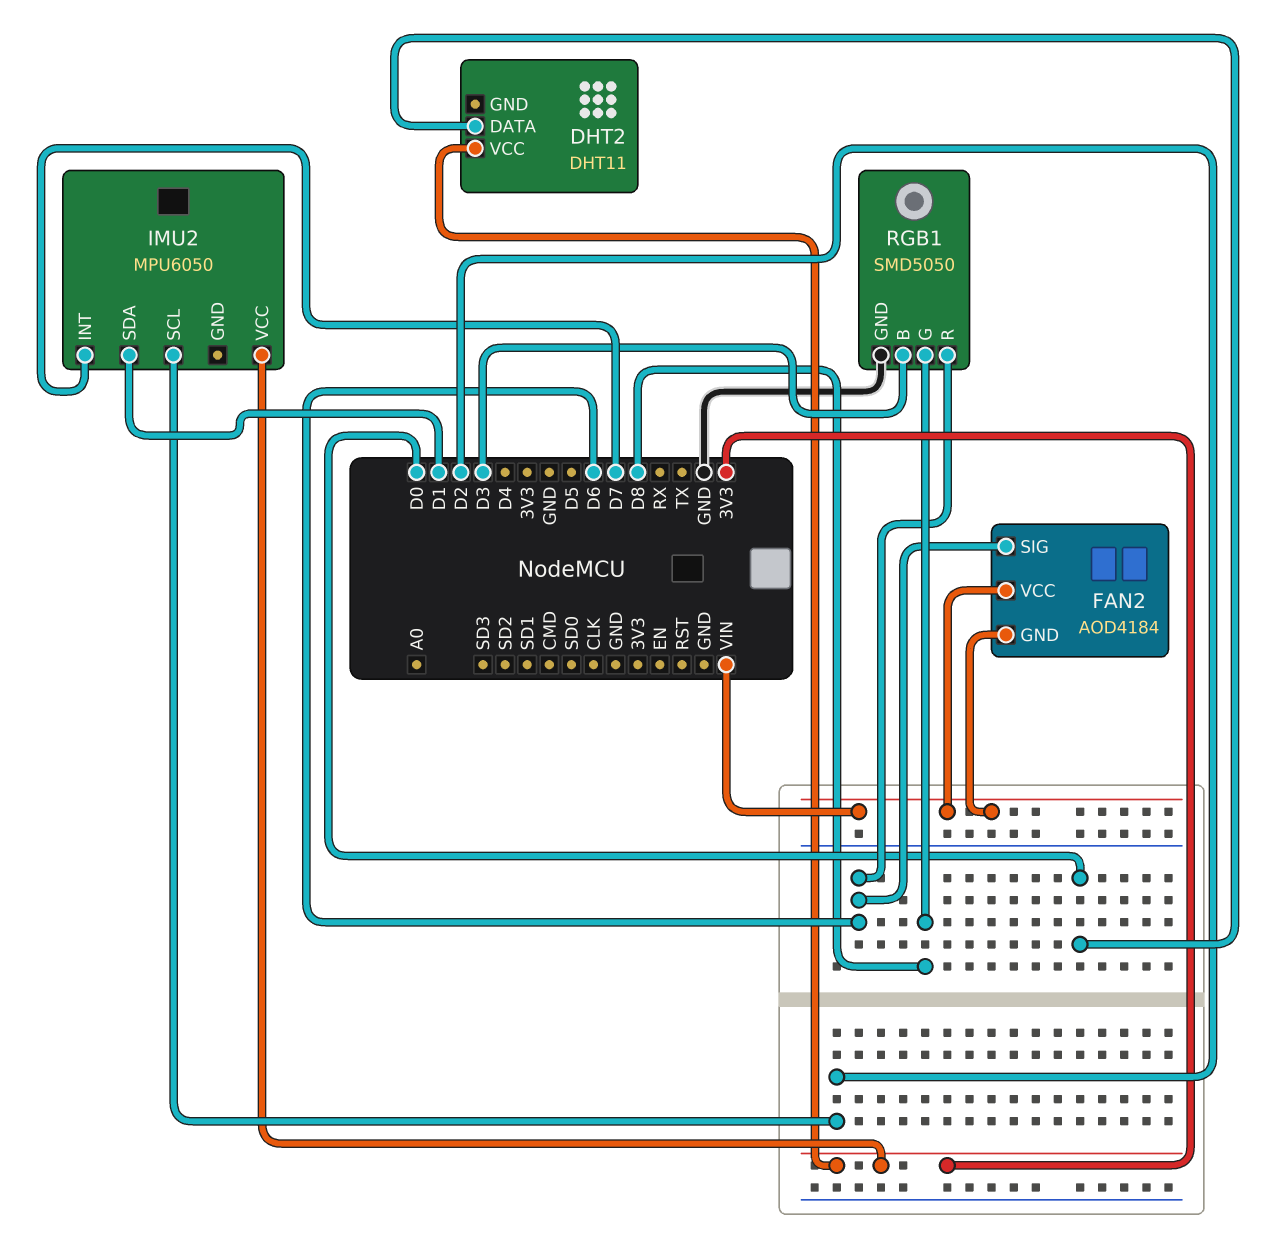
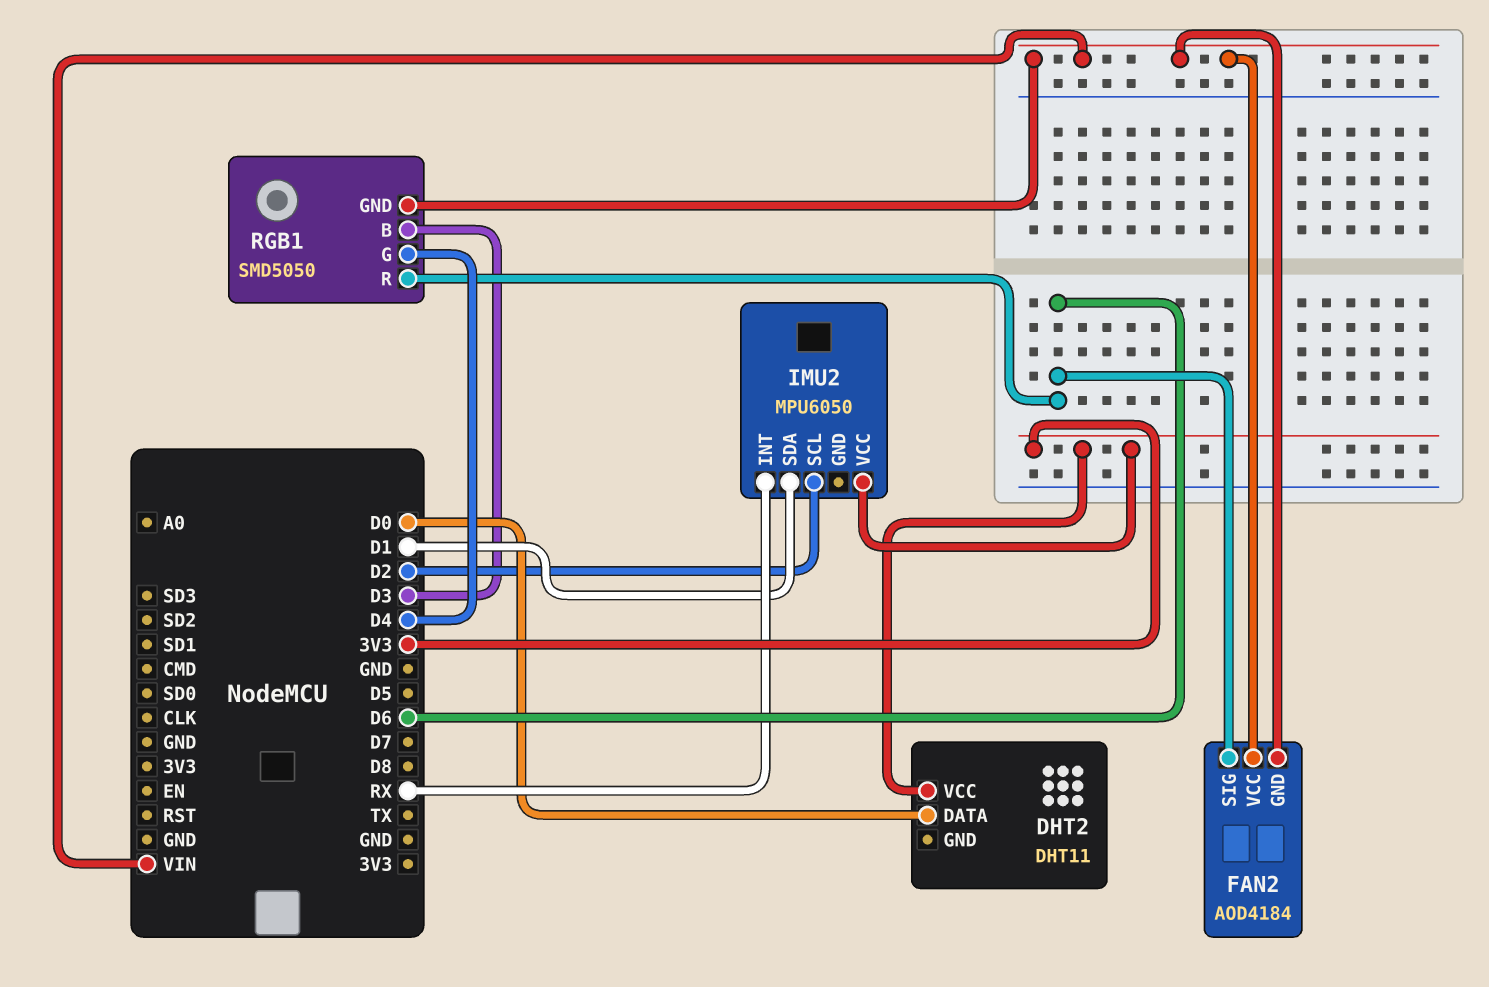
IMU2 pin INT: D7 -> RX
RGB1 pin G: D8 -> D4
RGB1 pin GND: GND -> VIN

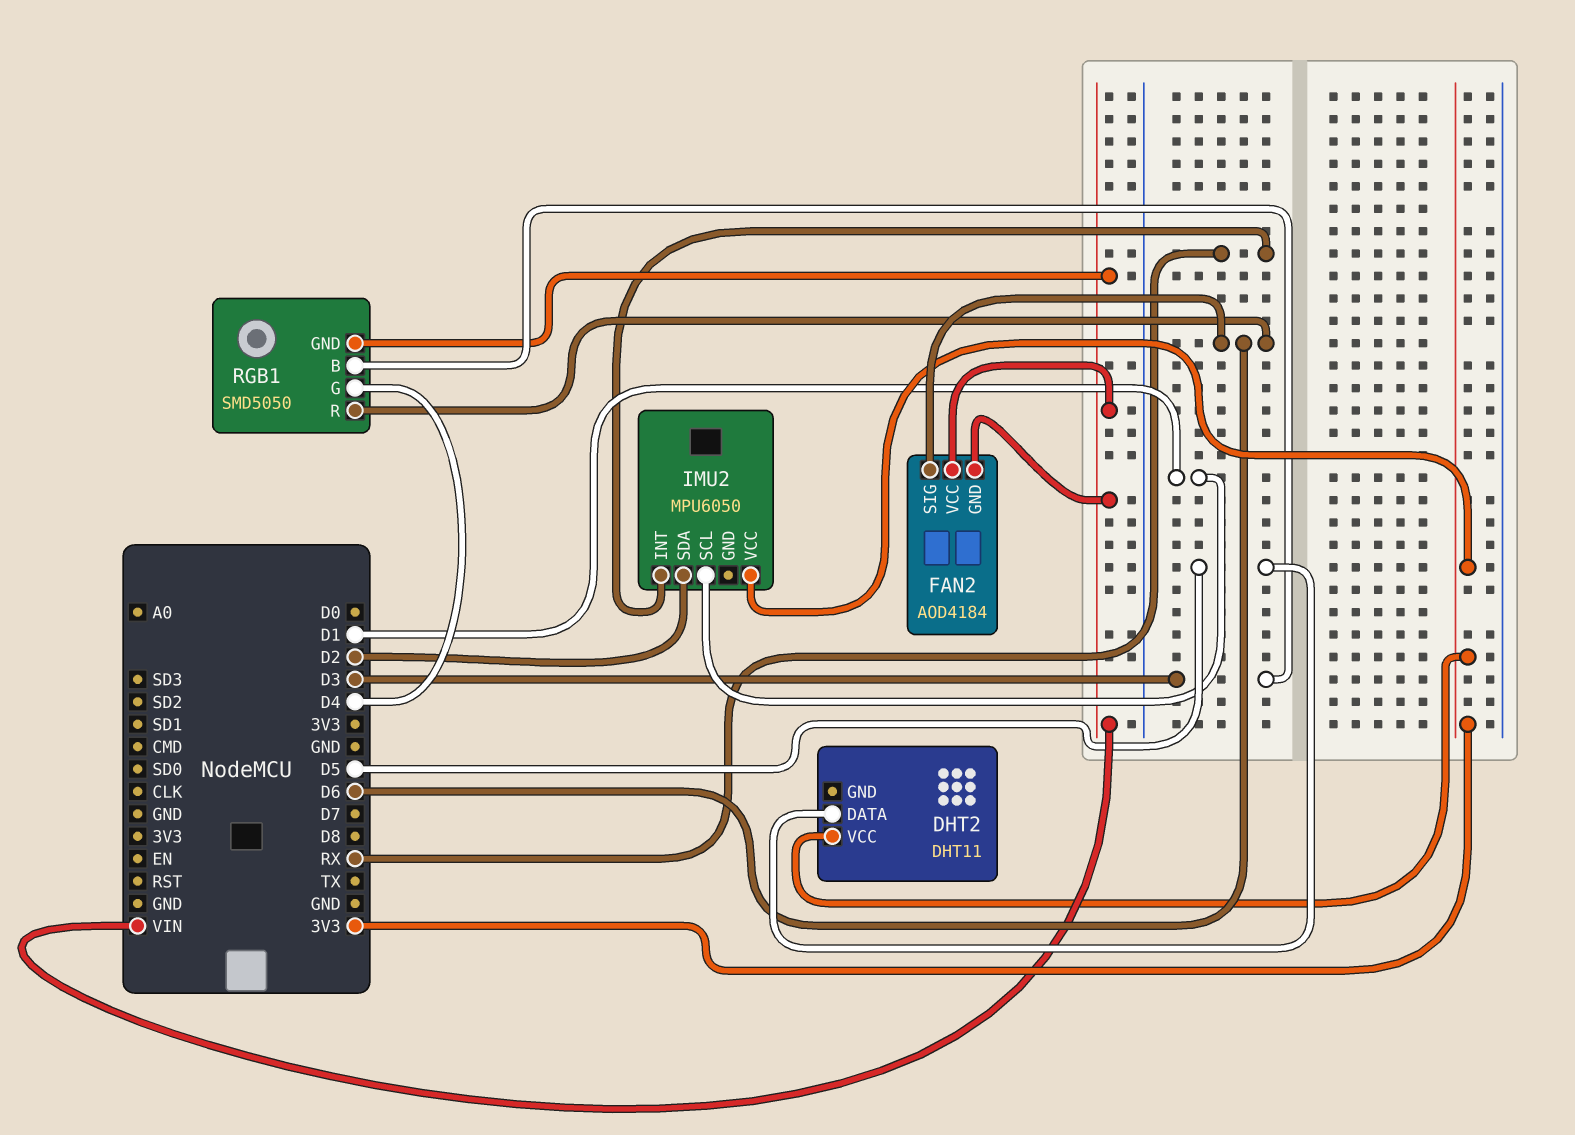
DHT2 pin DATA: D0 -> D5
IMU2 pin SCL: D2 -> D1
IMU2 pin SDA: D1 -> D2

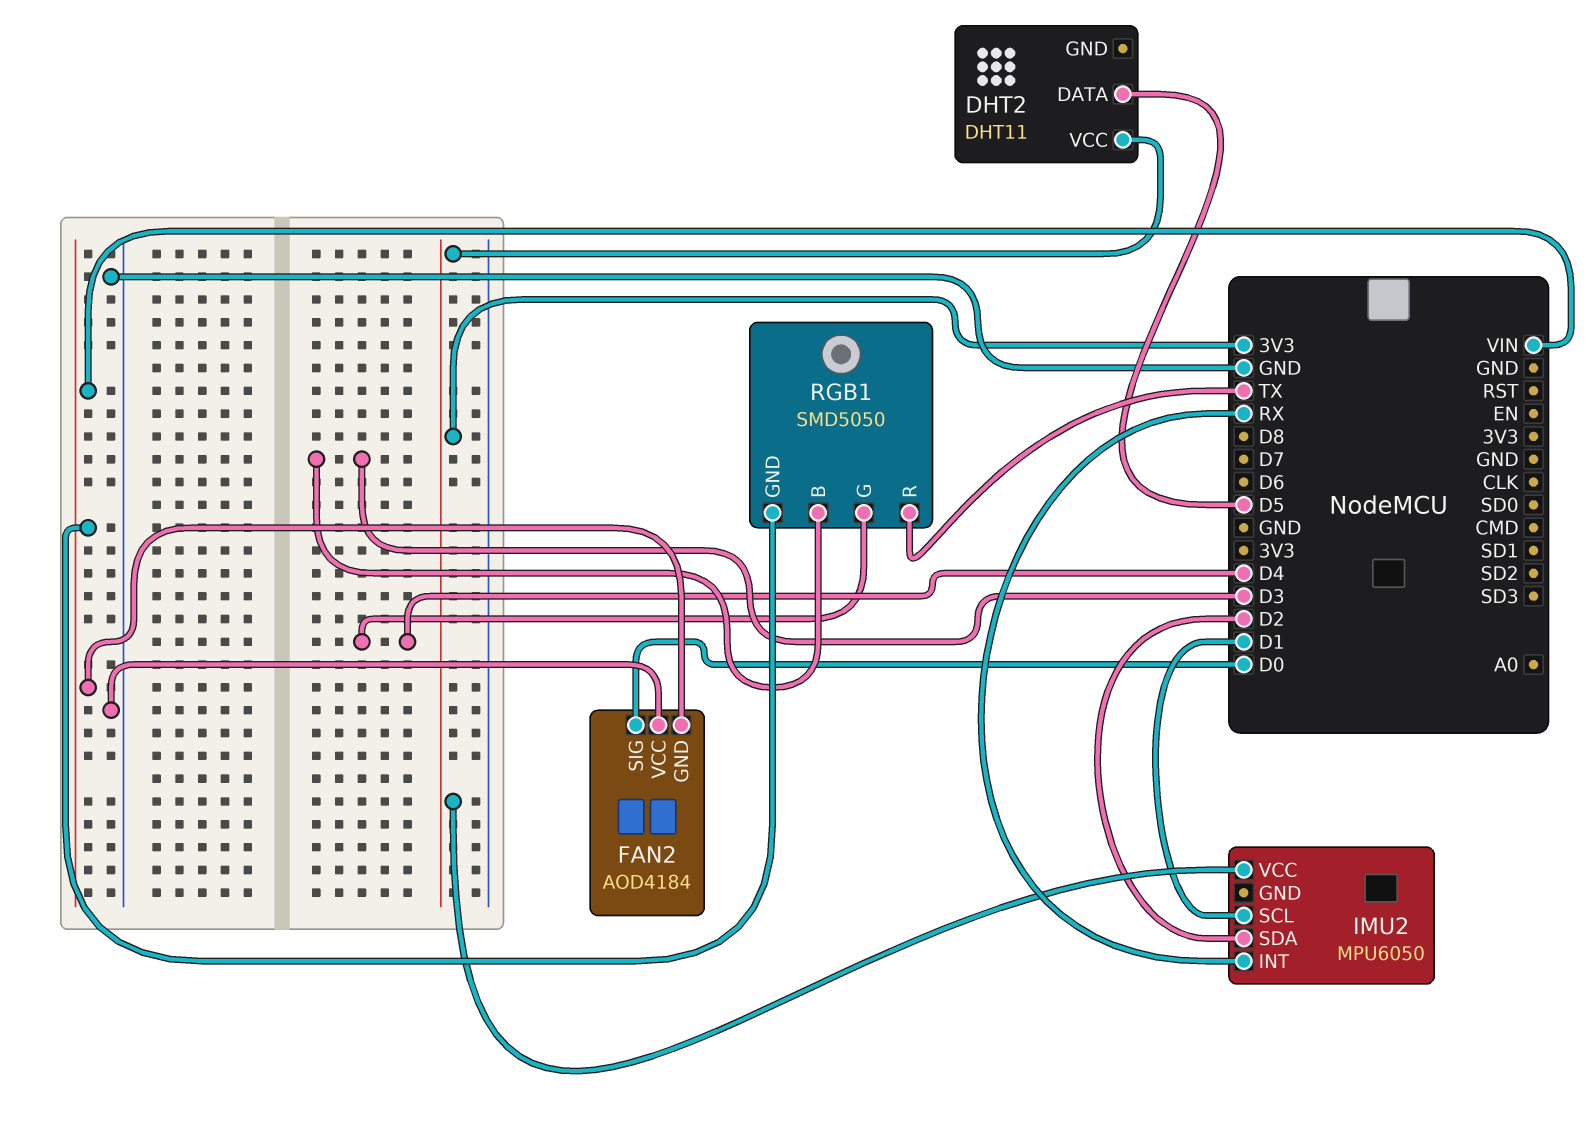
FAN2 pin SIG: D6 -> D0
FAN2 pin VCC: VIN -> GND
RGB1 pin R: D6 -> TX

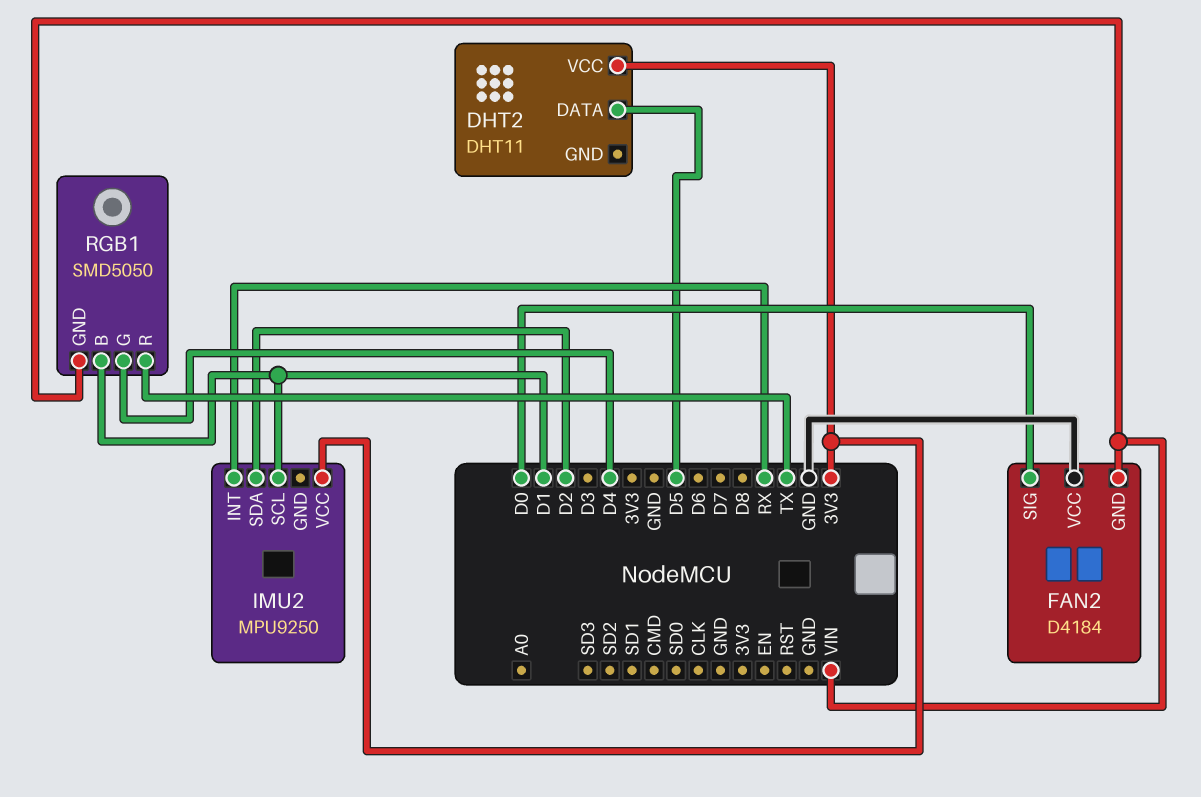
FAN2: AOD4184 -> D4184
IMU2: MPU6050 -> MPU9250
RGB1 pin B: D3 -> D1

